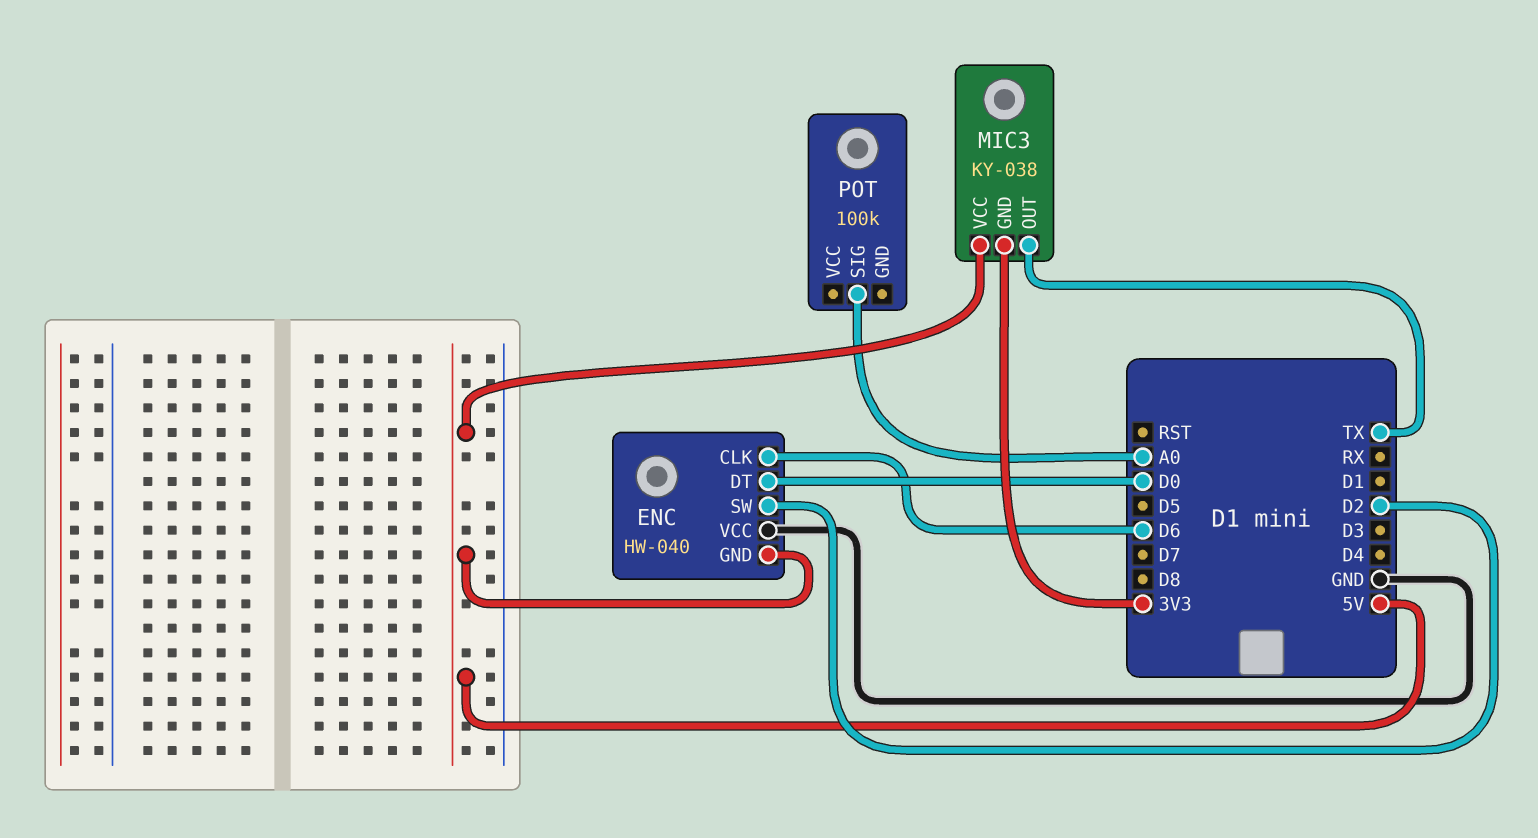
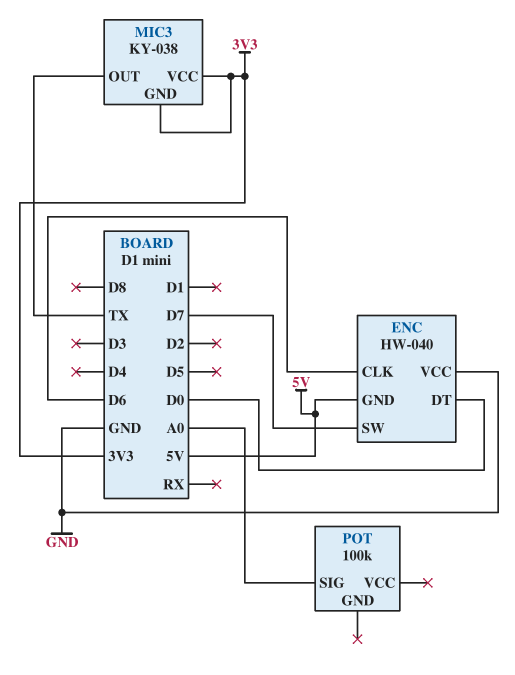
ENC pin SW: D2 -> D7
MIC3 pin VCC: 5V -> 3V3

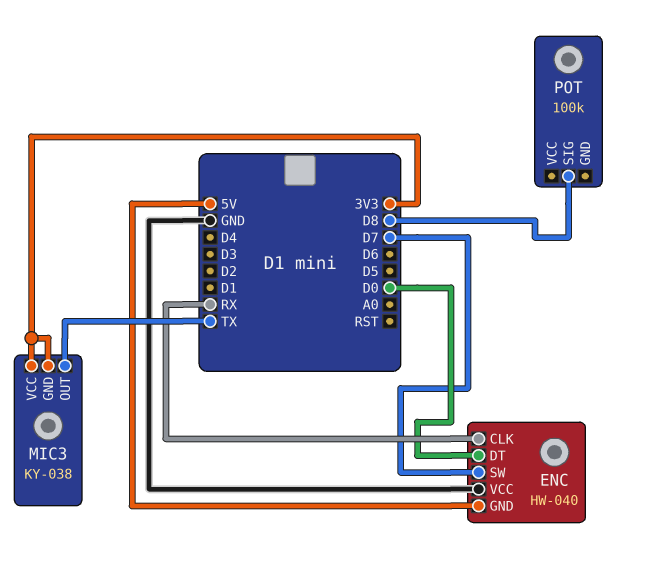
ENC pin CLK: D6 -> RX
POT pin SIG: A0 -> D8

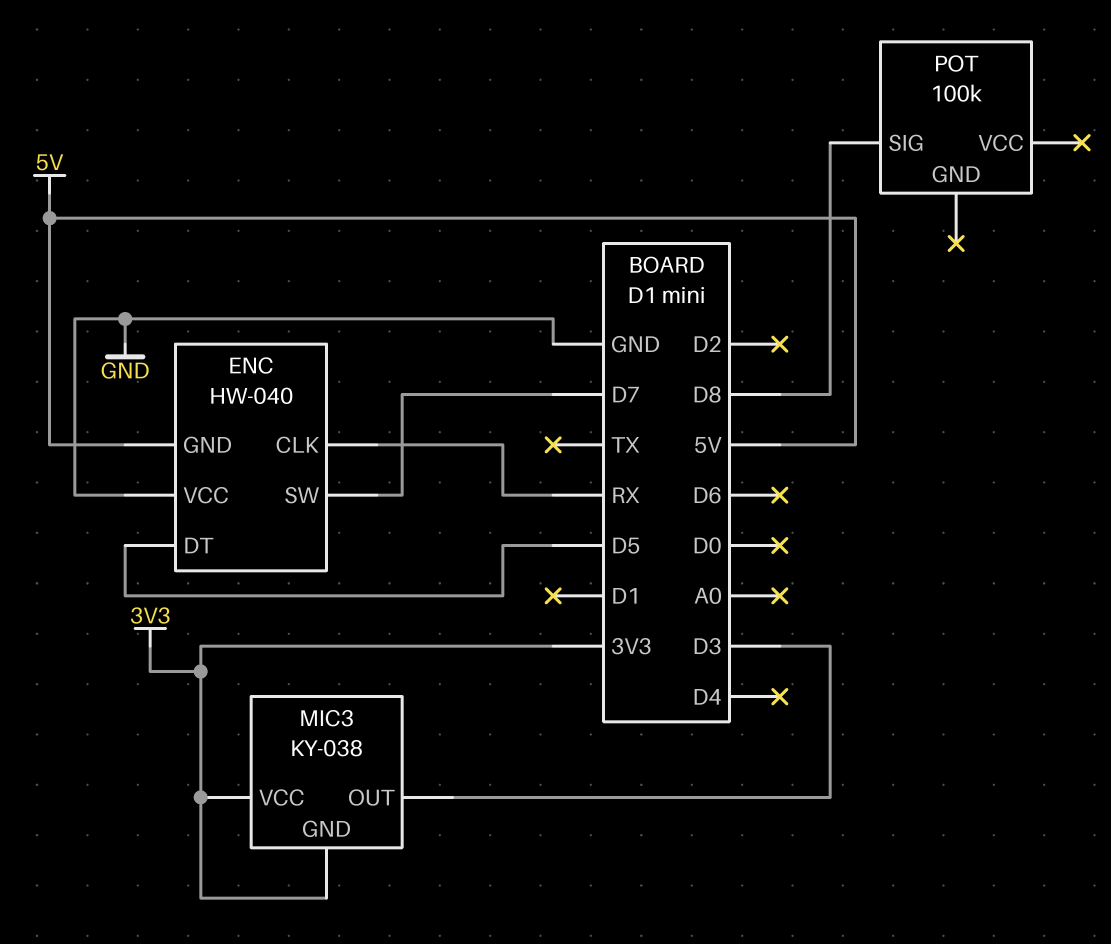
ENC pin DT: D0 -> D5
MIC3 pin OUT: TX -> D3

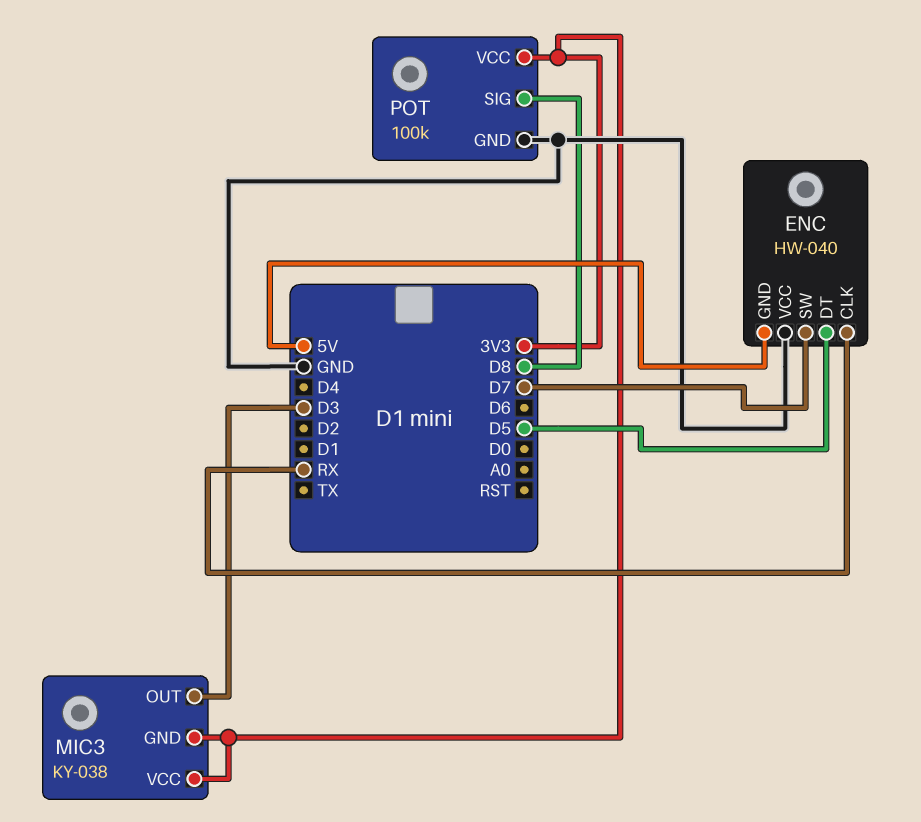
POT pin GND: none -> GND
POT pin VCC: none -> 3V3

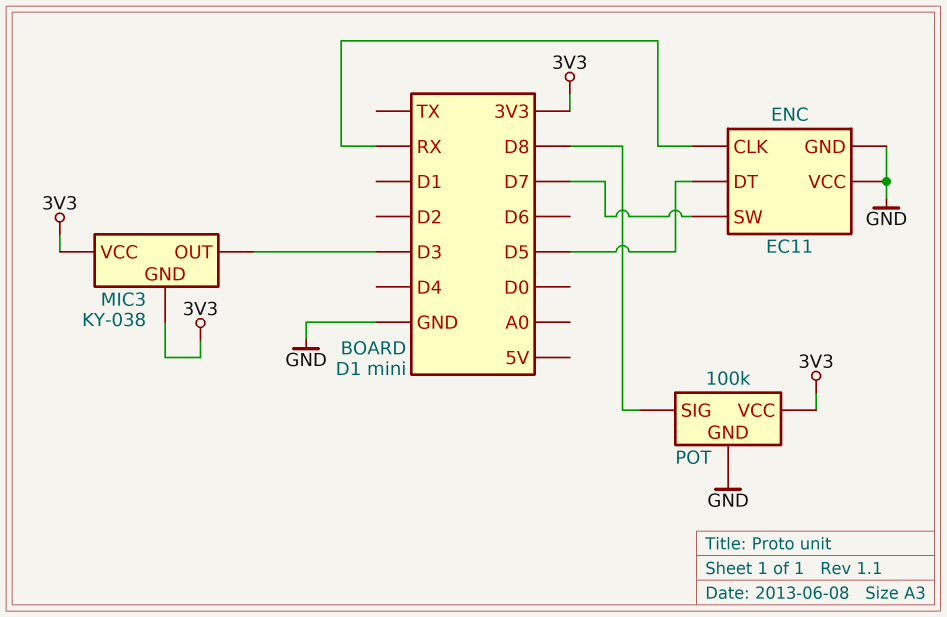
ENC: HW-040 -> EC11
ENC pin GND: 5V -> GND

